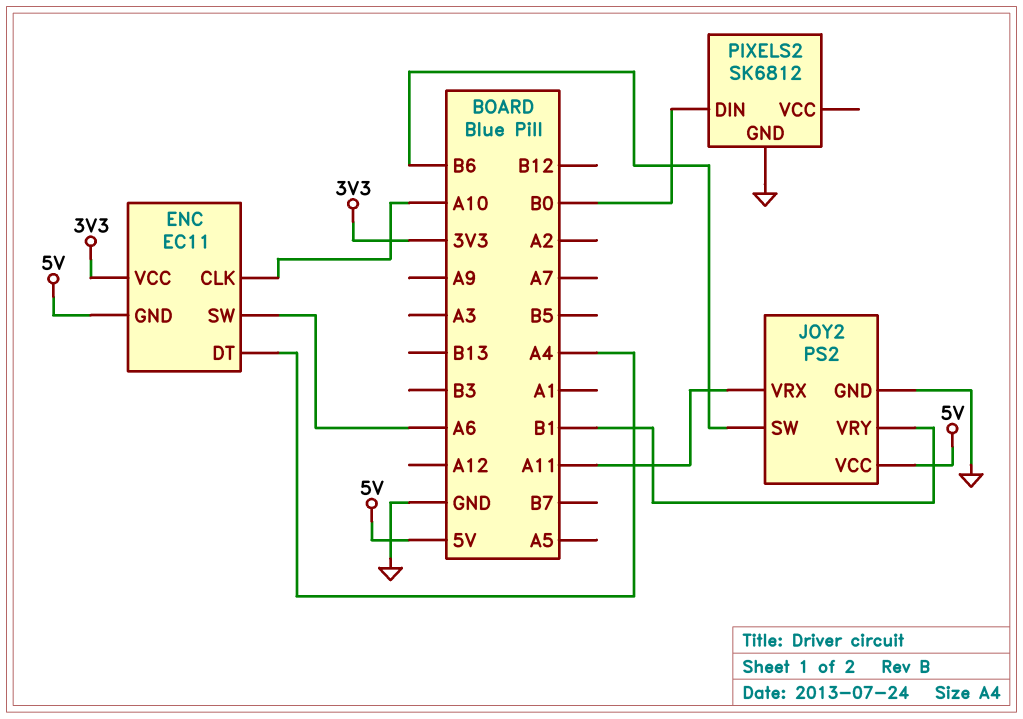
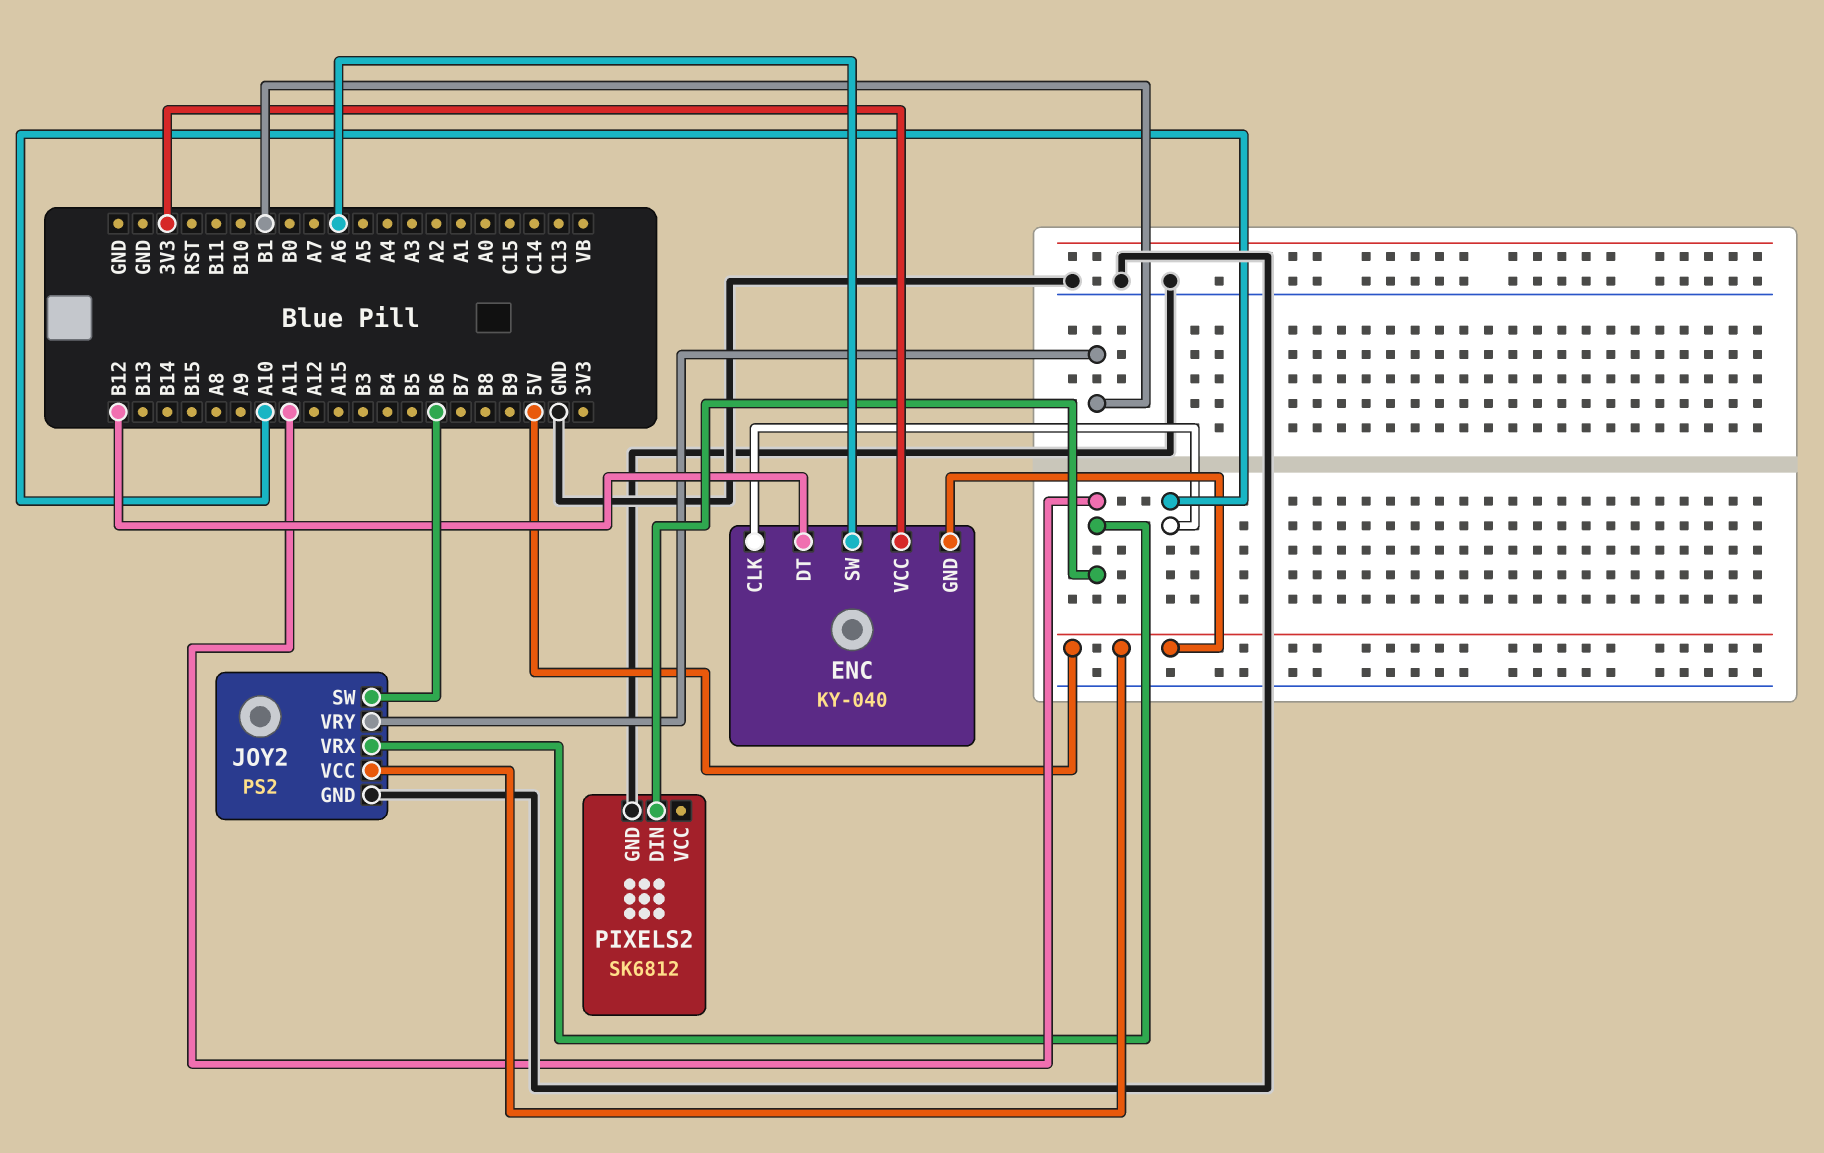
ENC: EC11 -> KY-040
ENC pin DT: A4 -> B12
PIXELS2 pin DIN: B0 -> A11

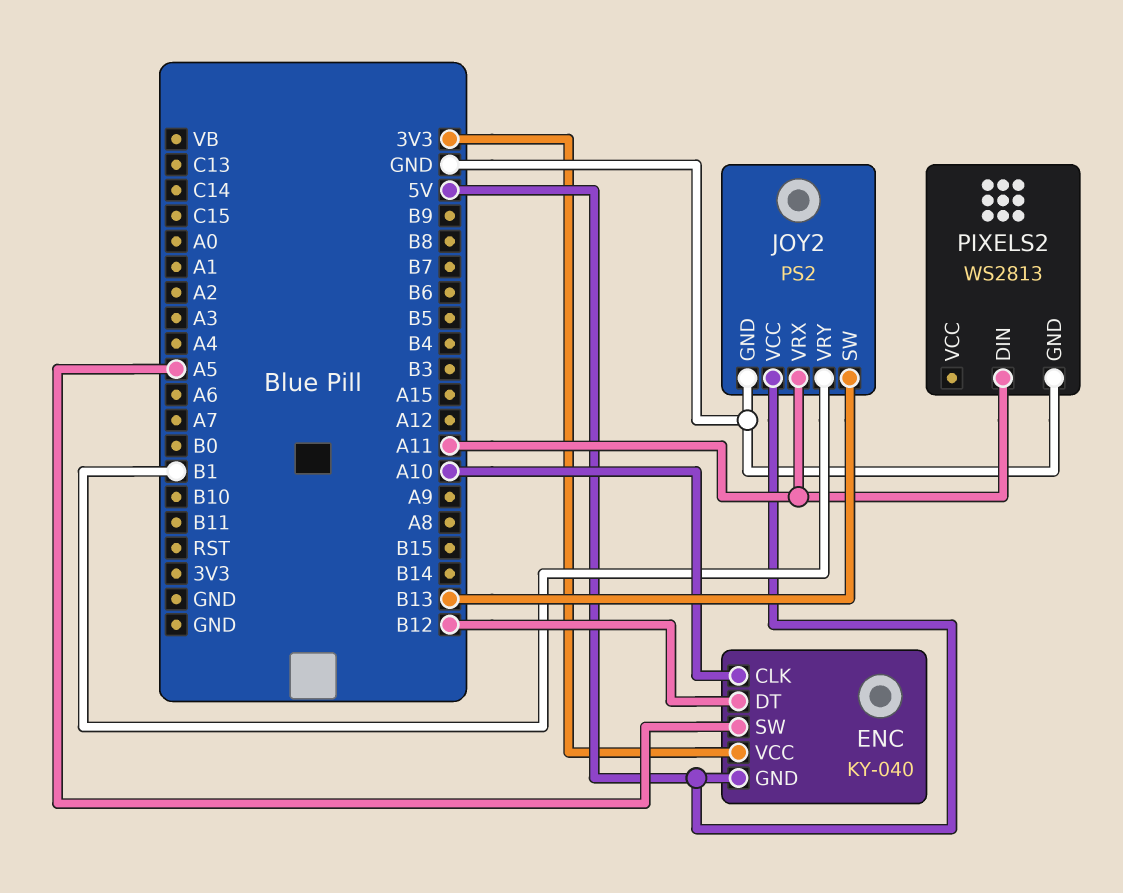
ENC pin SW: A6 -> A5
JOY2 pin SW: B6 -> B13
PIXELS2: SK6812 -> WS2813

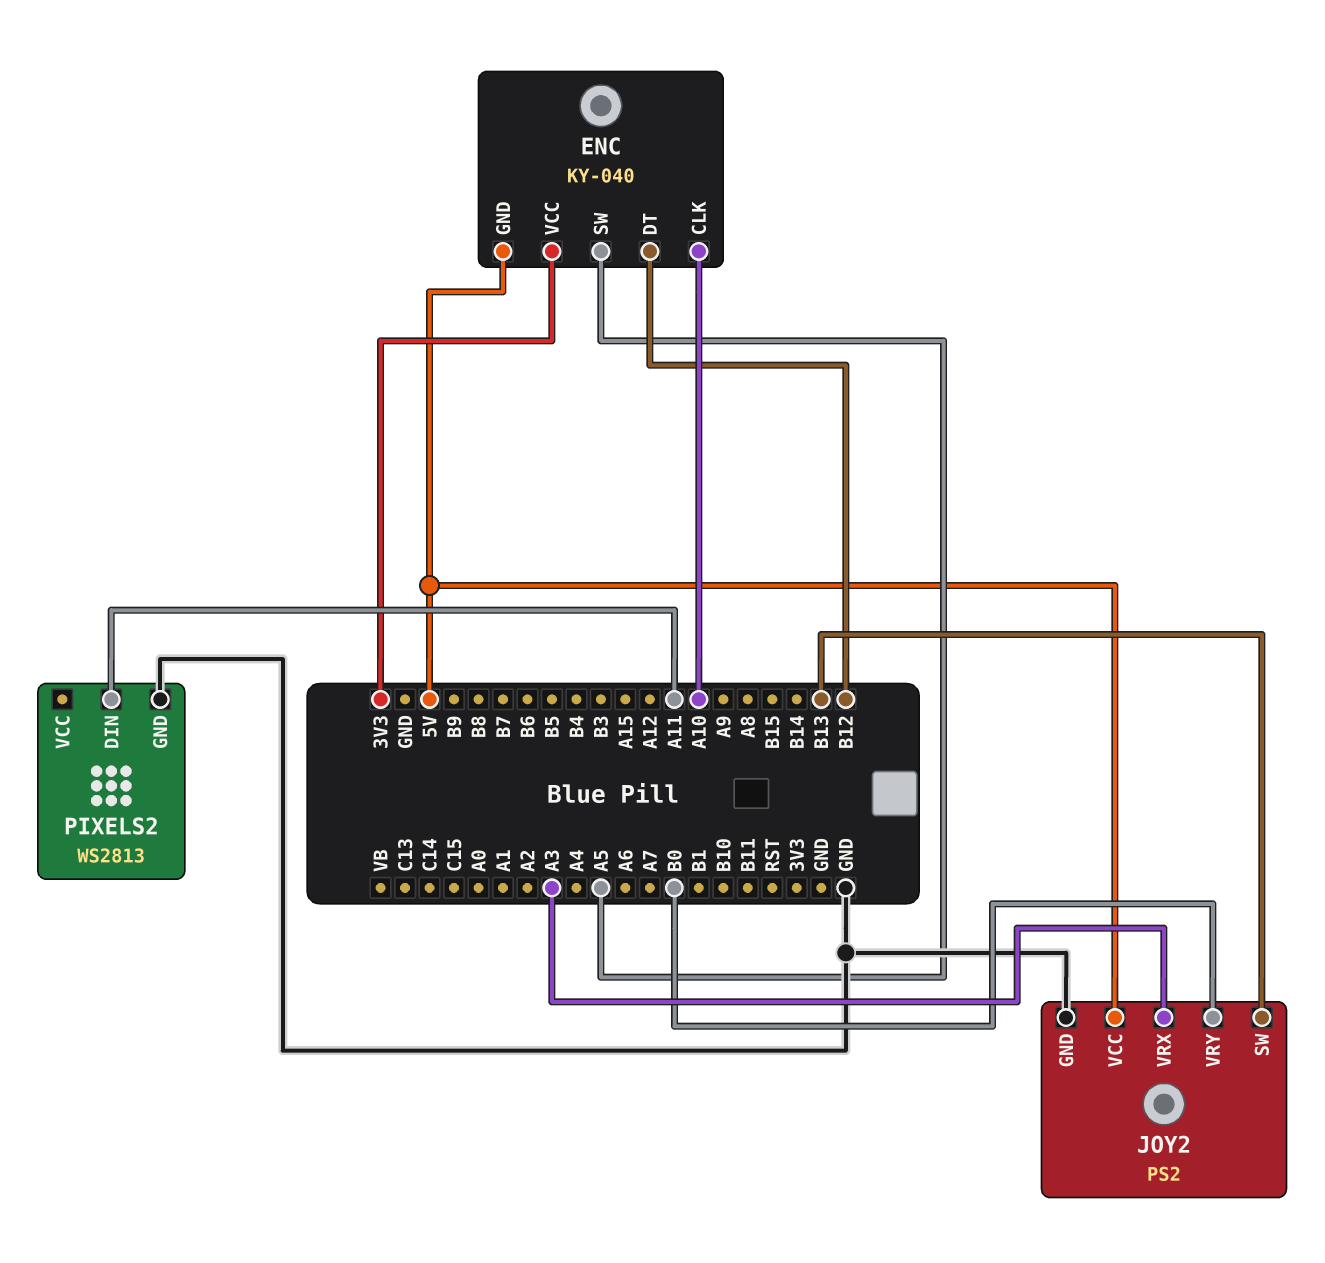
JOY2 pin VRX: A11 -> A3
JOY2 pin VRY: B1 -> B0

